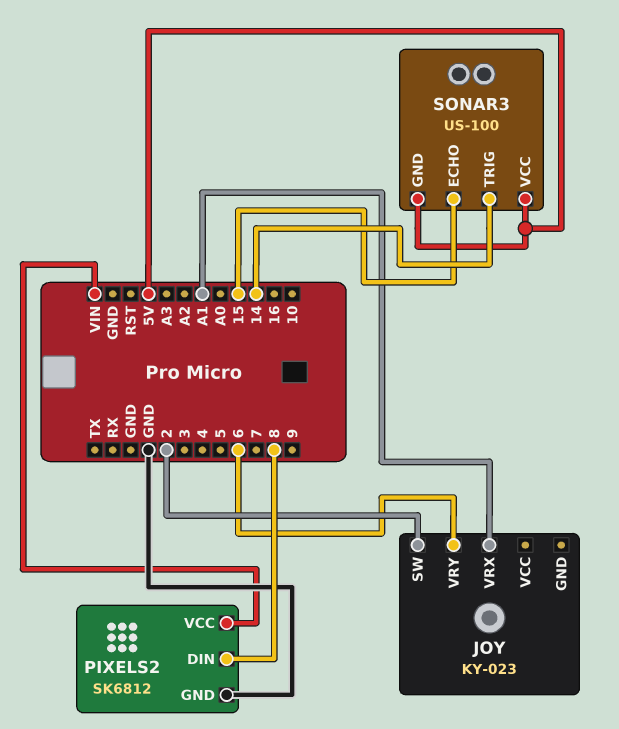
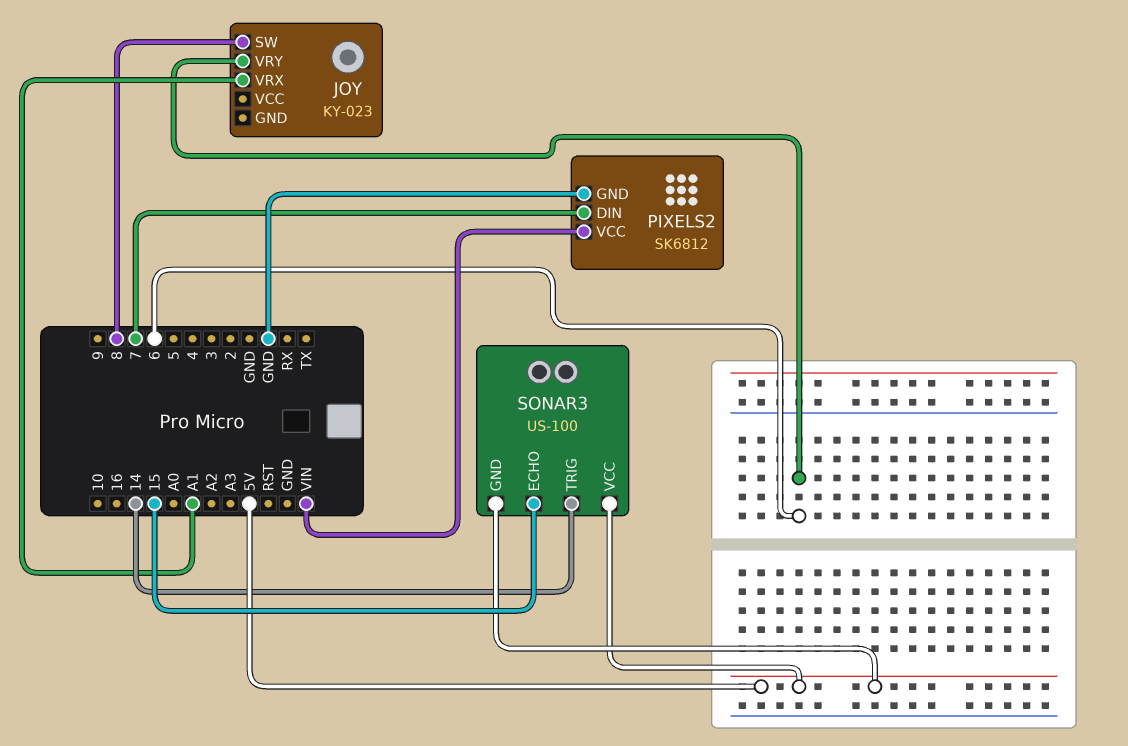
JOY pin SW: 2 -> 8
PIXELS2 pin DIN: 8 -> 7

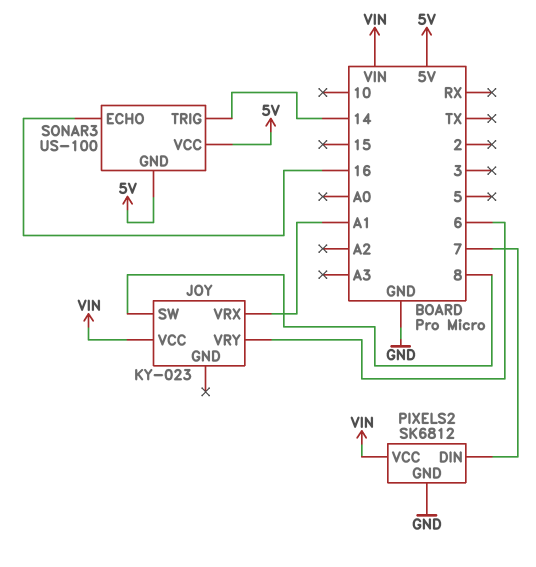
JOY pin VCC: none -> VIN
SONAR3 pin ECHO: 15 -> 16

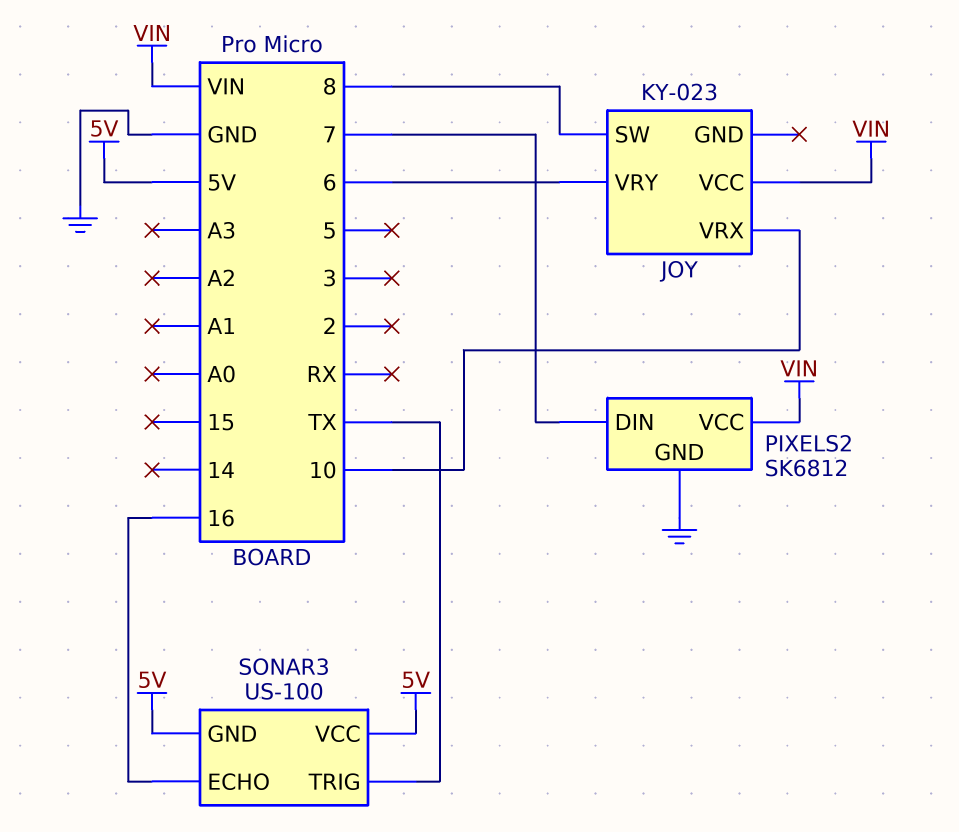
JOY pin VRX: A1 -> 10
SONAR3 pin TRIG: 14 -> TX

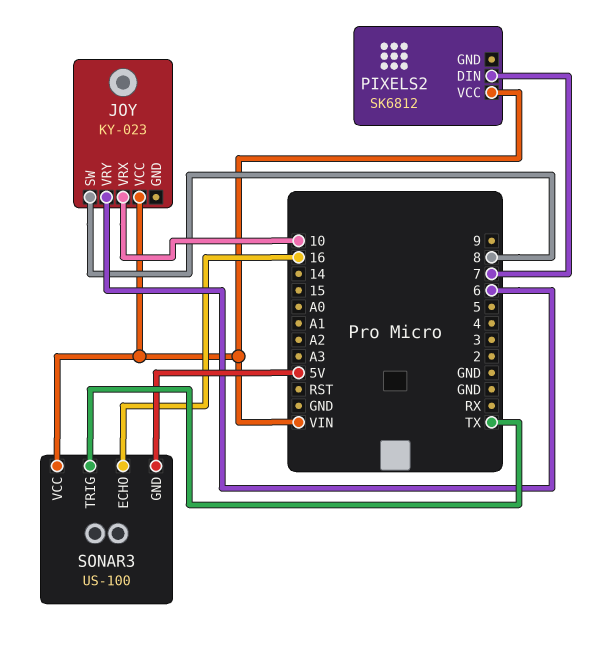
PIXELS2 pin GND: GND -> none
SONAR3 pin VCC: 5V -> VIN

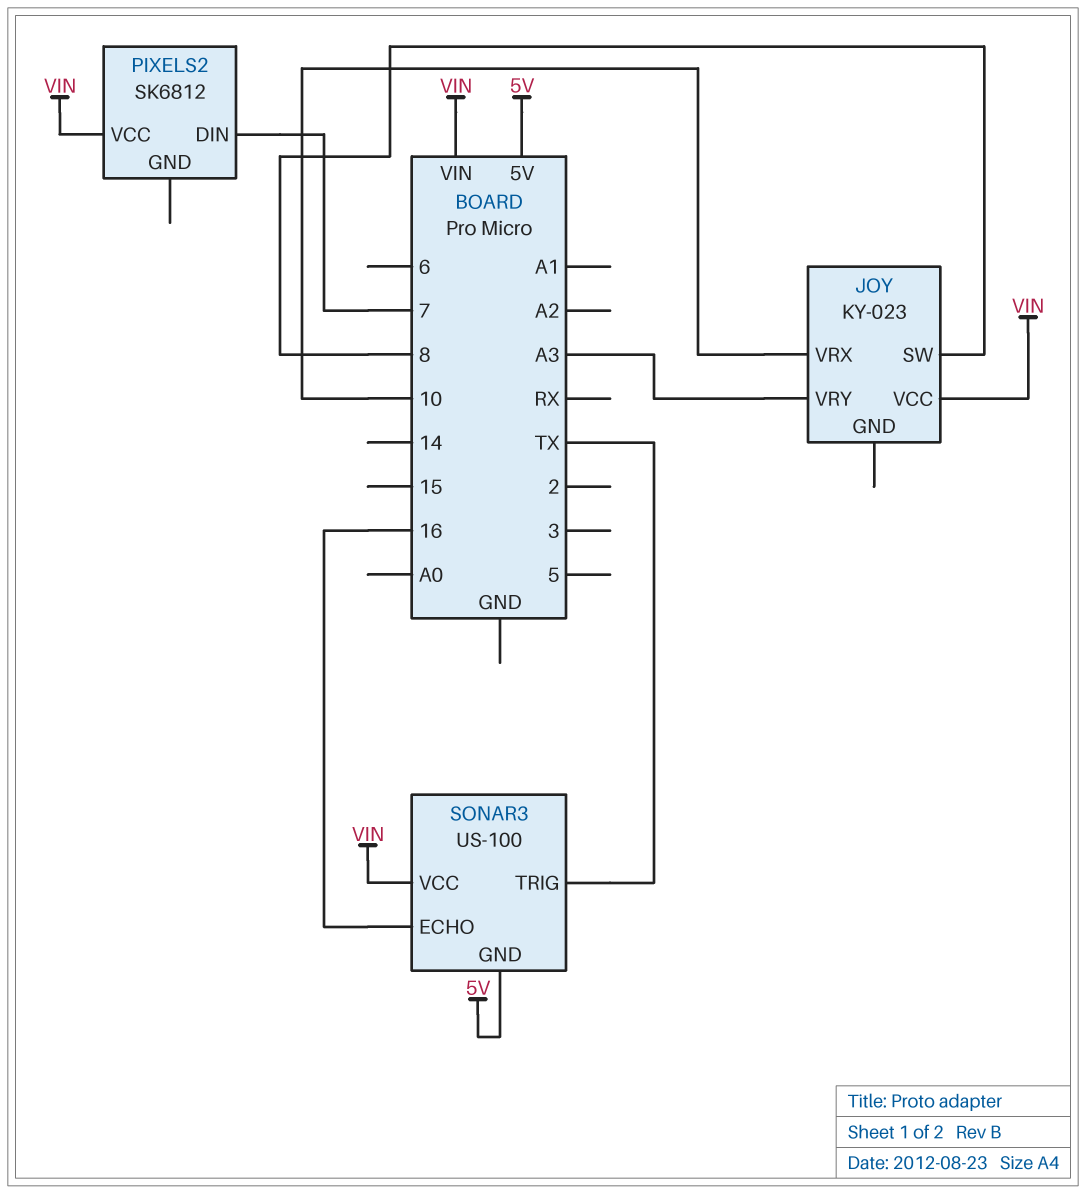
JOY pin VRY: 6 -> A3

